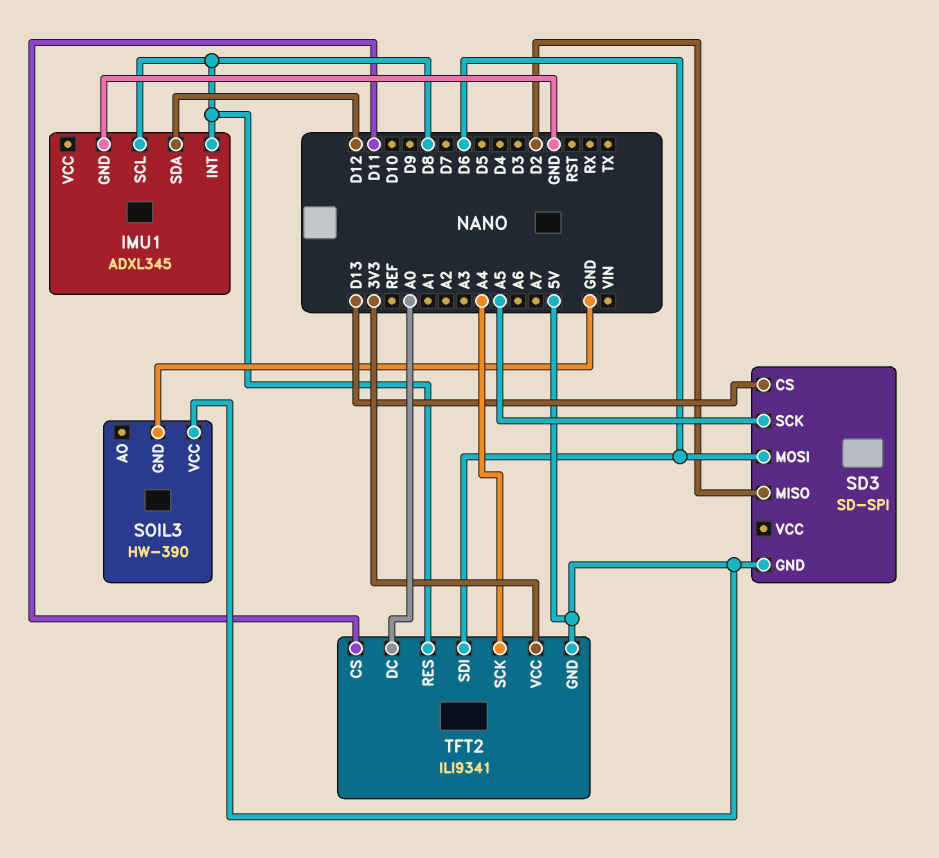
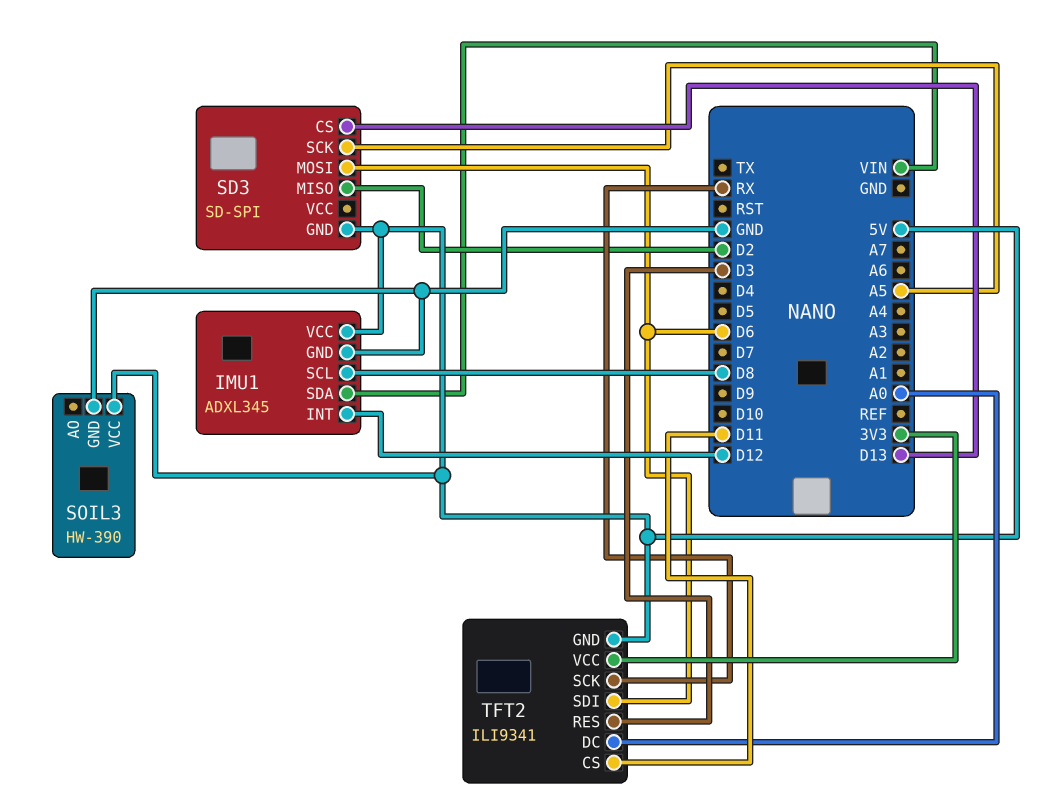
IMU1 pin INT: D8 -> D12
IMU1 pin SDA: D12 -> VIN
IMU1 pin VCC: none -> 5V
TFT2 pin RES: D8 -> D3
TFT2 pin SCK: A4 -> RX

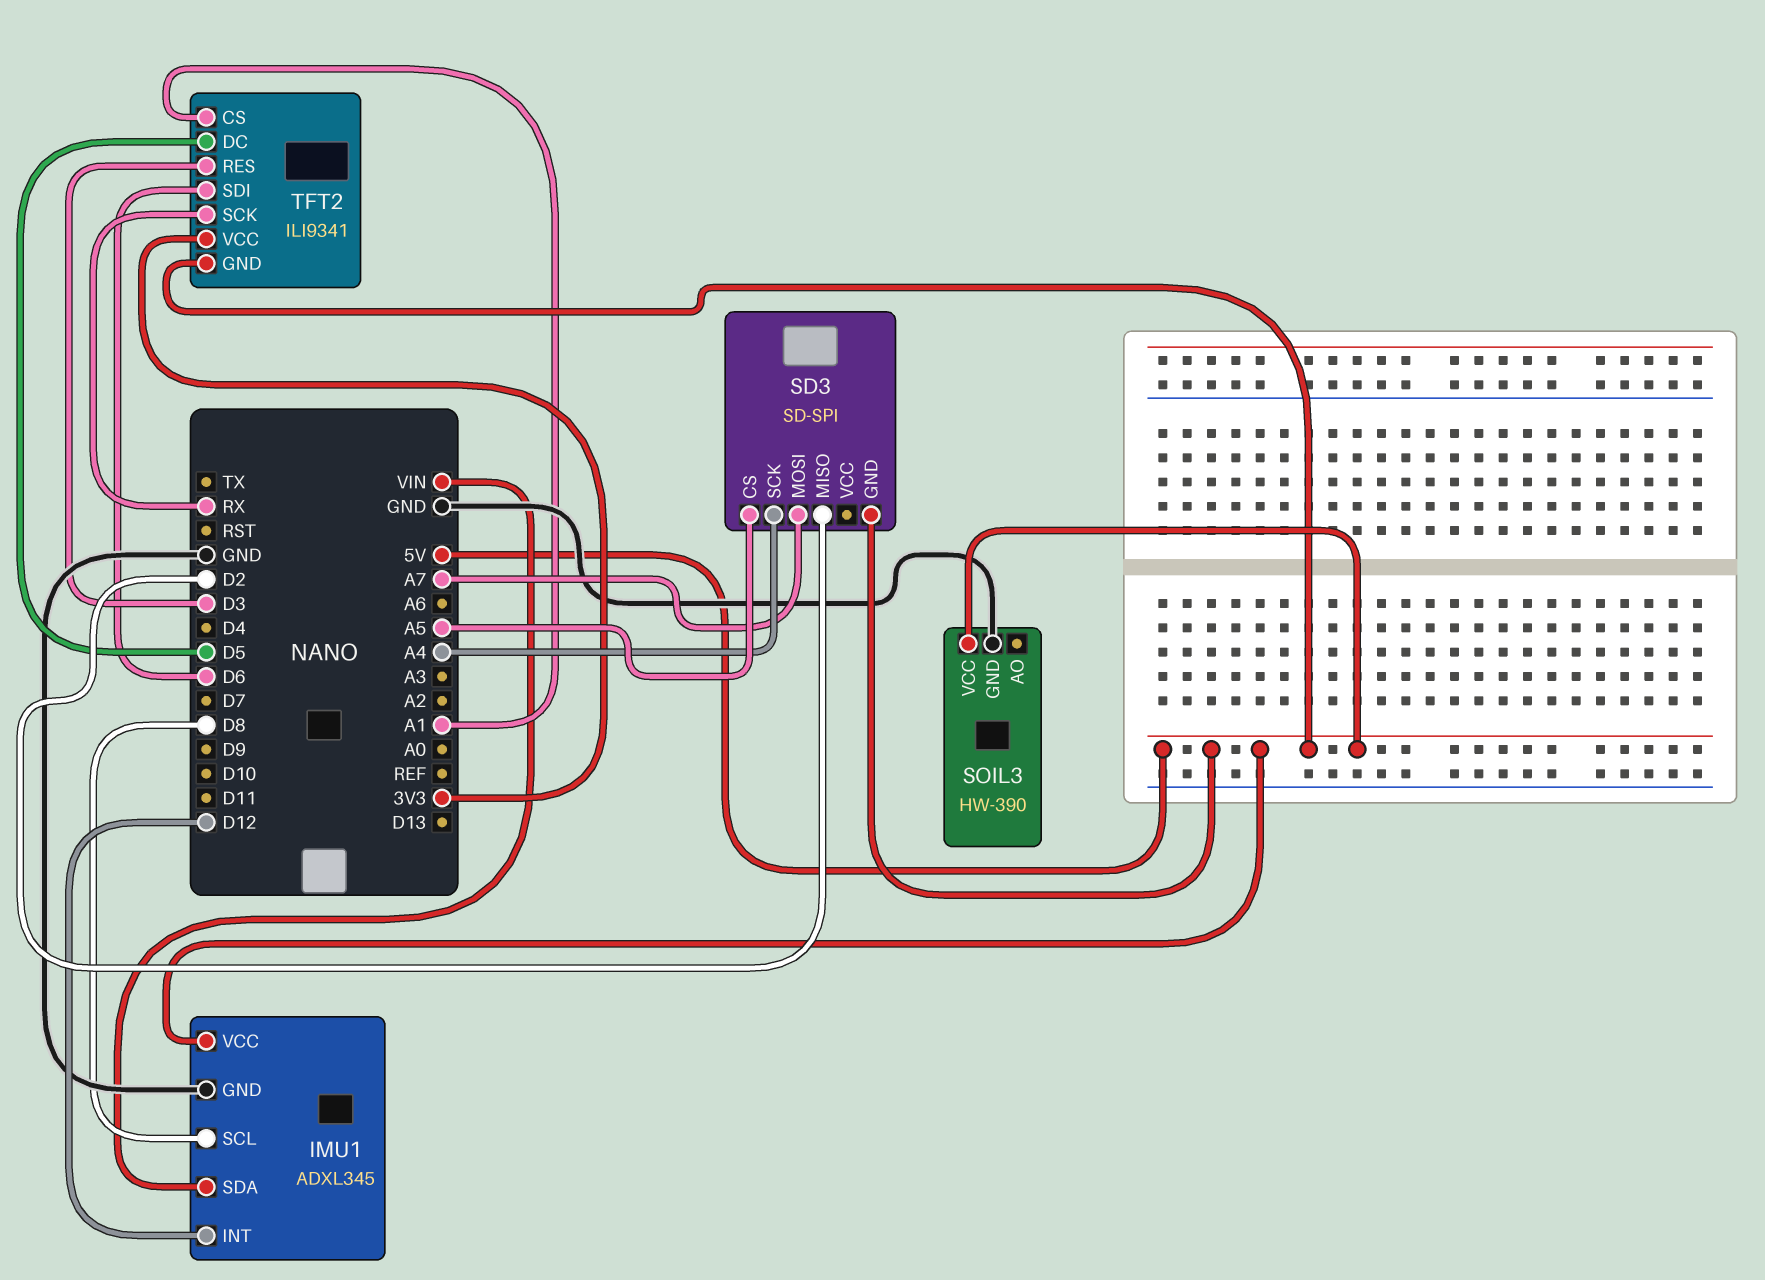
SD3 pin CS: D13 -> A5
SD3 pin MOSI: D6 -> A7
SD3 pin SCK: A5 -> A4
TFT2 pin CS: D11 -> A1
TFT2 pin DC: A0 -> D5

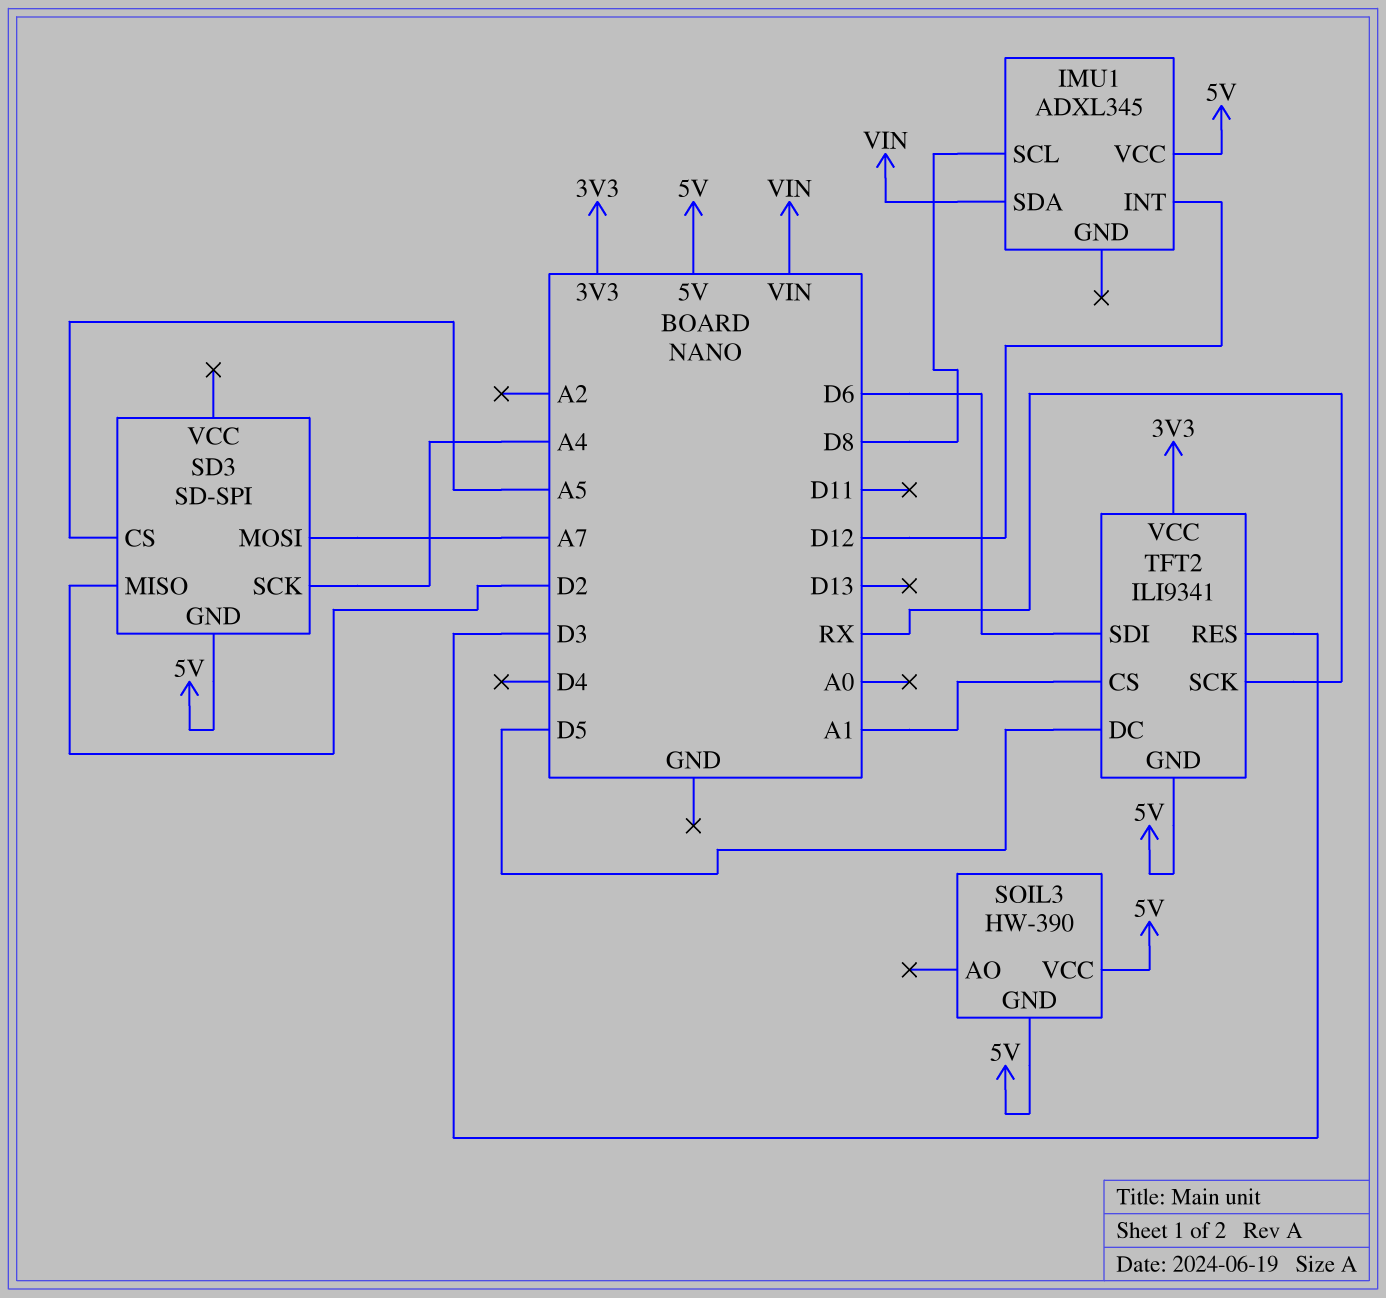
IMU1 pin GND: GND -> none
SOIL3 pin GND: GND -> 5V

